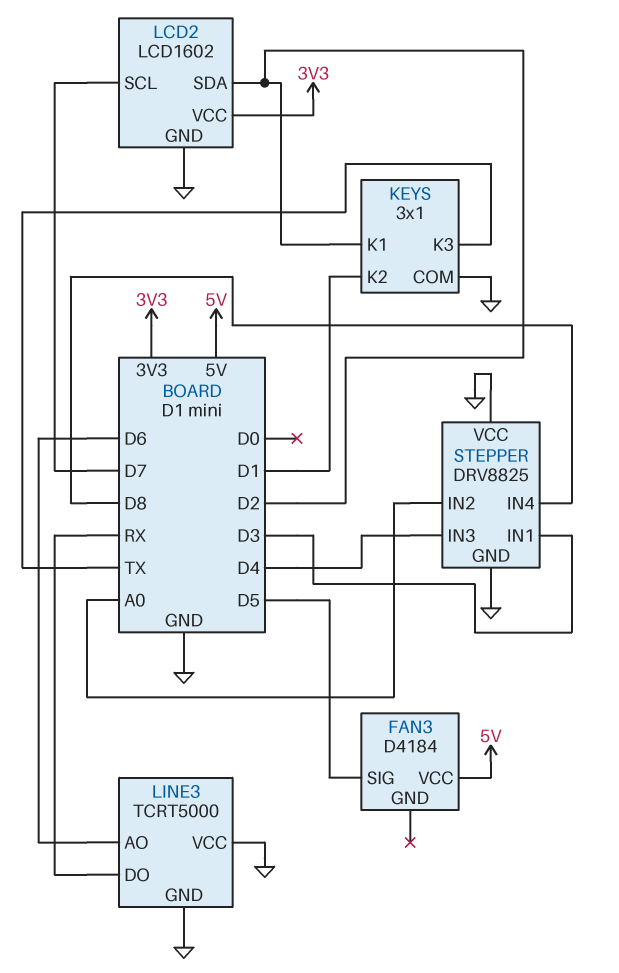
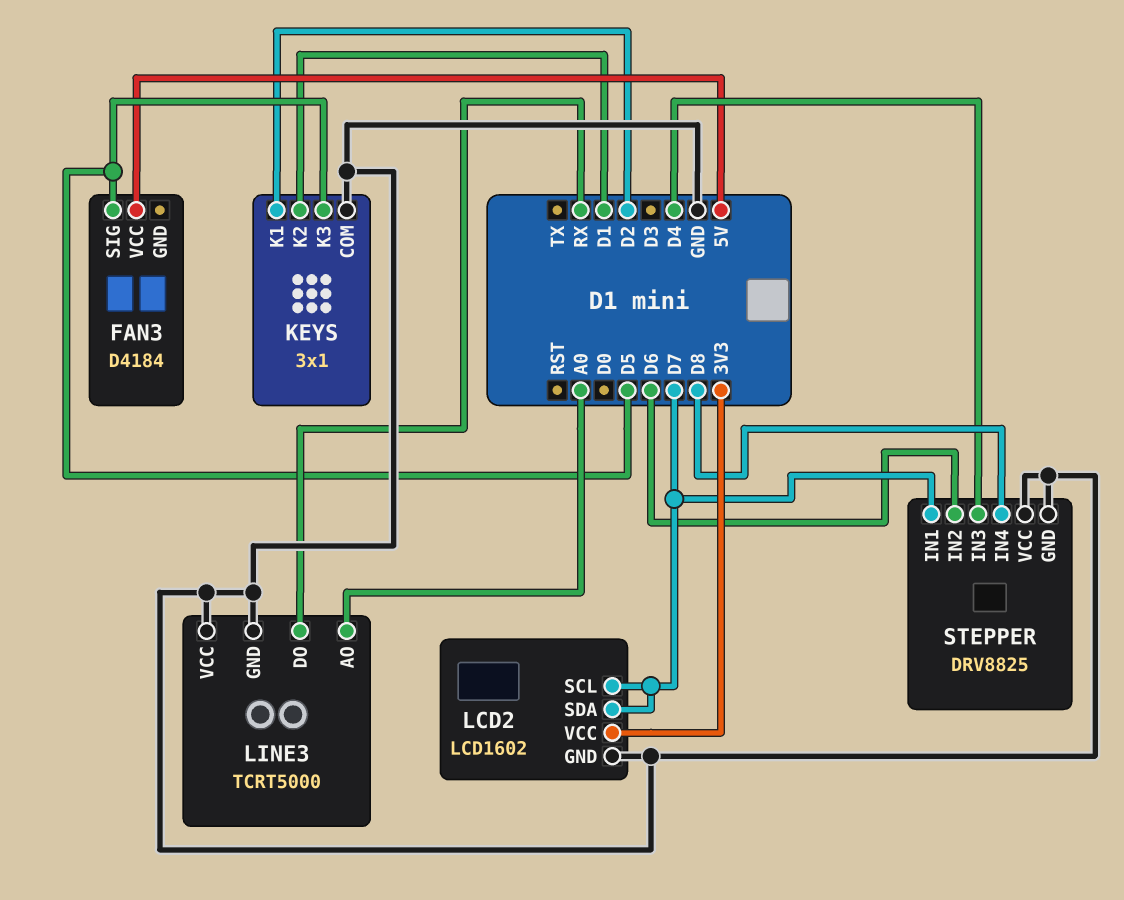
KEYS pin K3: TX -> D5
LCD2 pin SDA: D2 -> D7
LINE3 pin AO: D6 -> A0
STEPPER pin IN1: D3 -> D7
STEPPER pin IN2: A0 -> D6

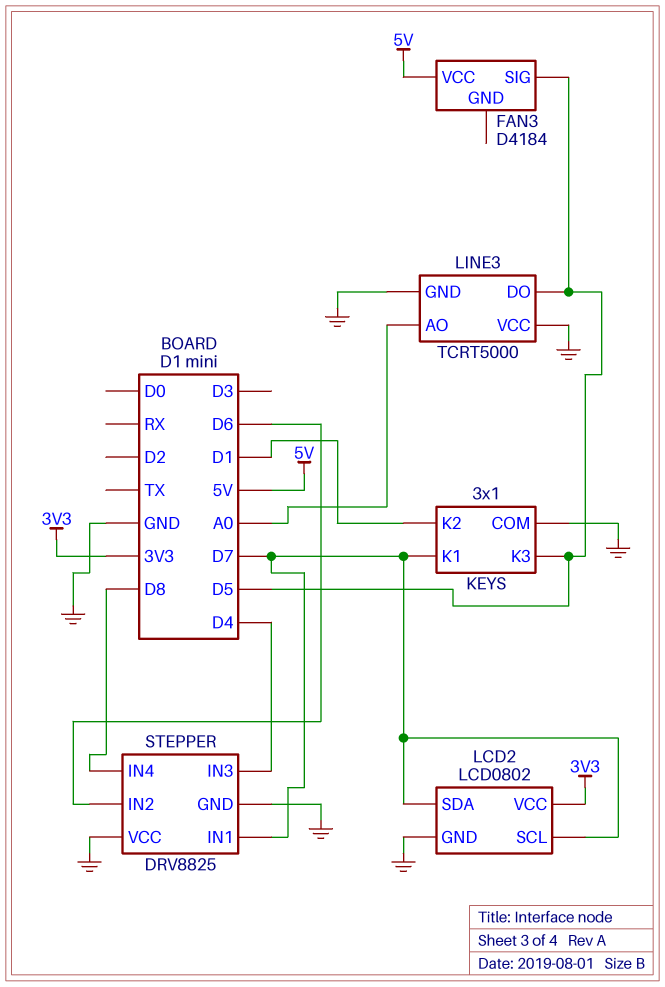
KEYS pin K1: D2 -> D7
LCD2: LCD1602 -> LCD0802
LINE3 pin DO: RX -> D5

